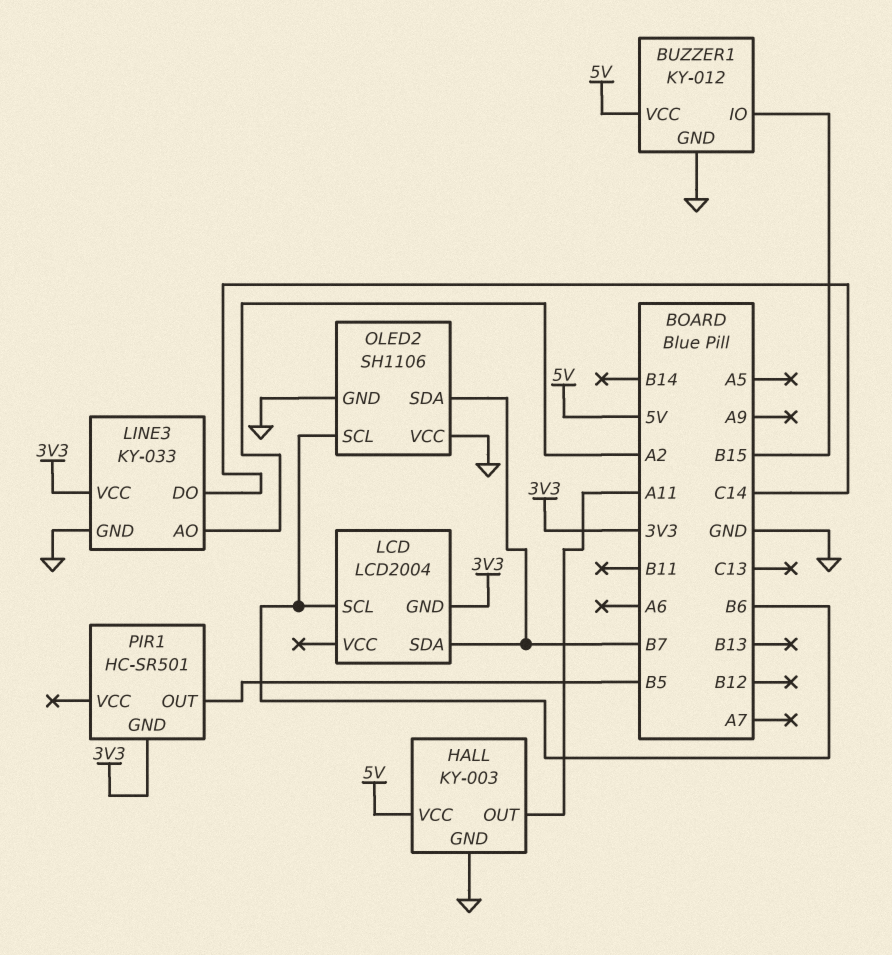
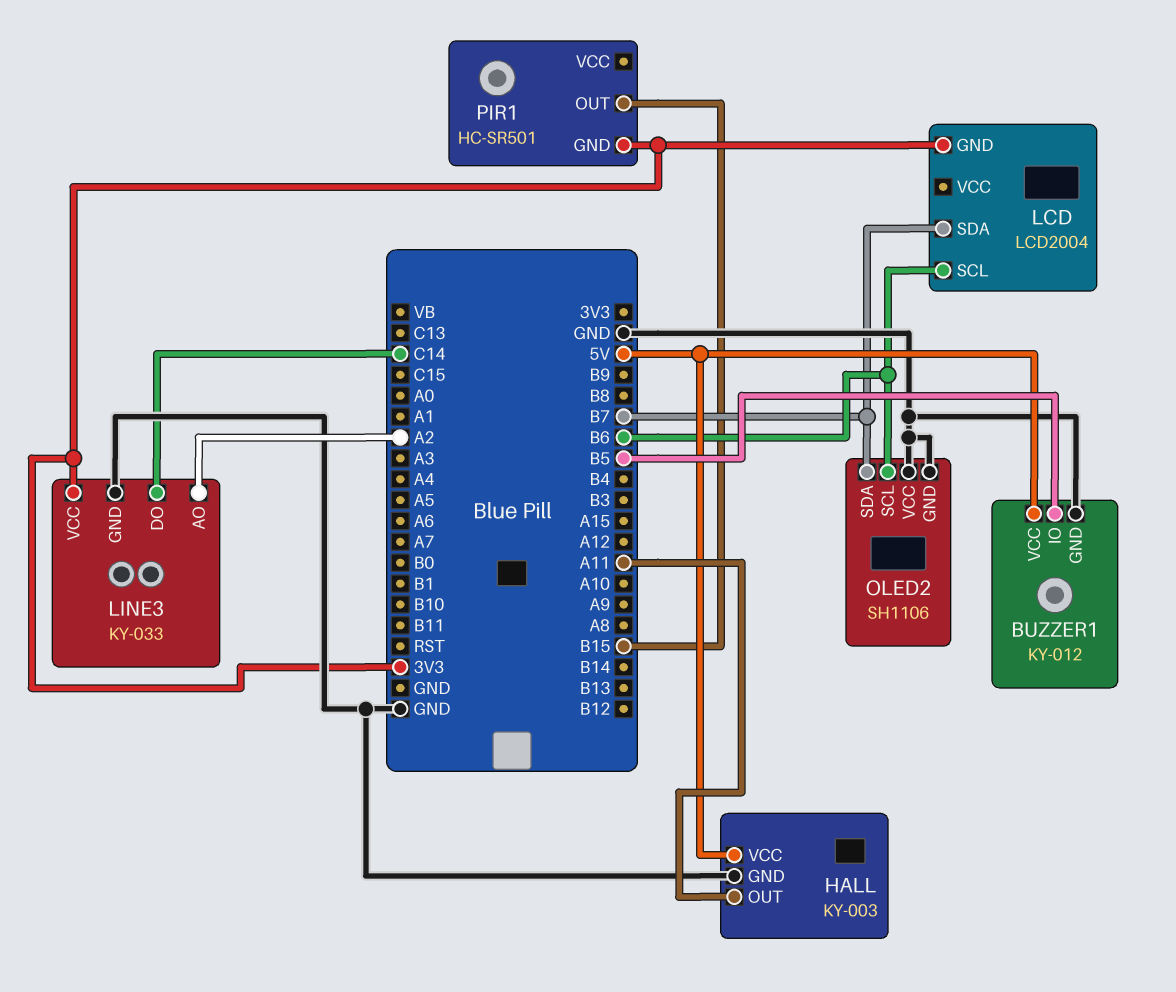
BUZZER1 pin IO: B15 -> B5
PIR1 pin OUT: B5 -> B15

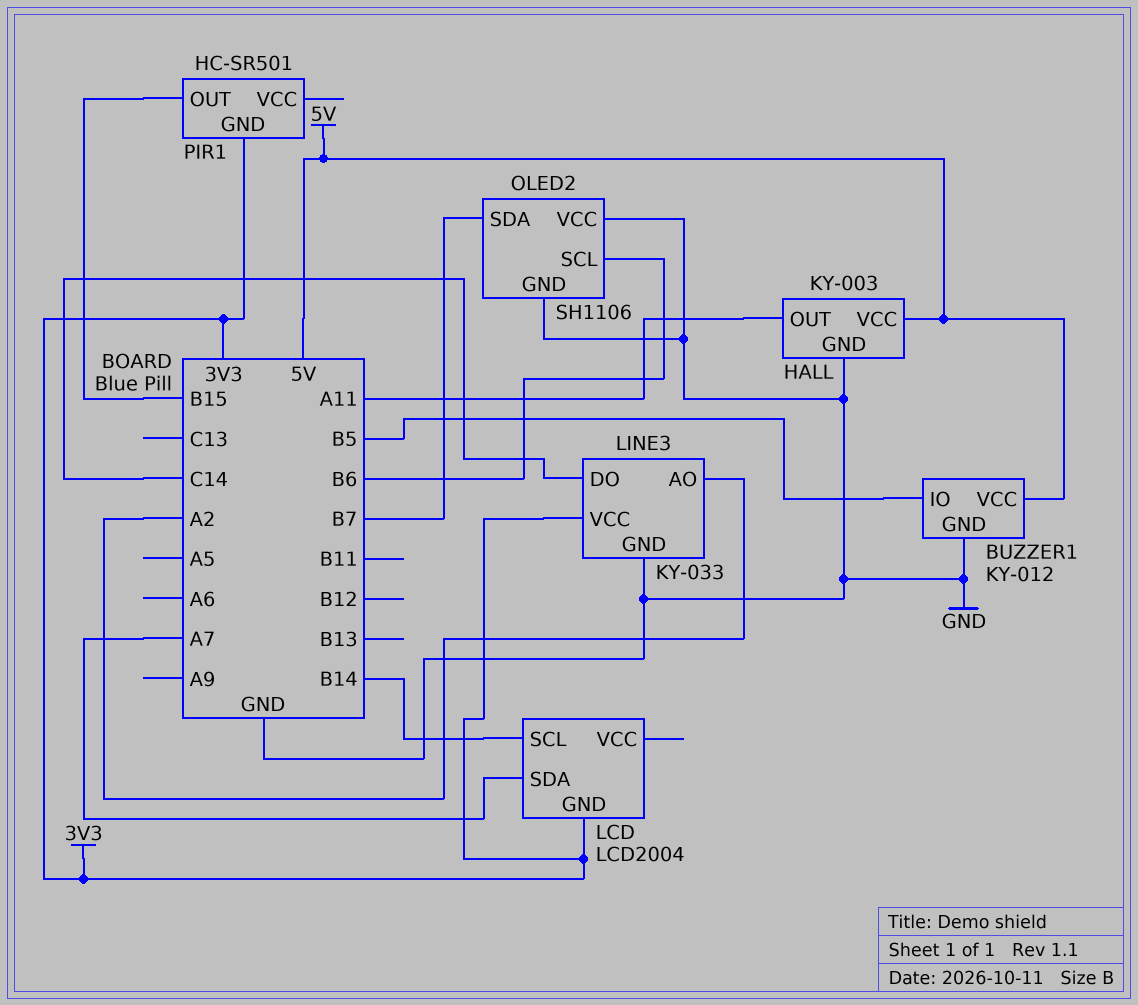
LCD pin SCL: B6 -> B14
LCD pin SDA: B7 -> A7

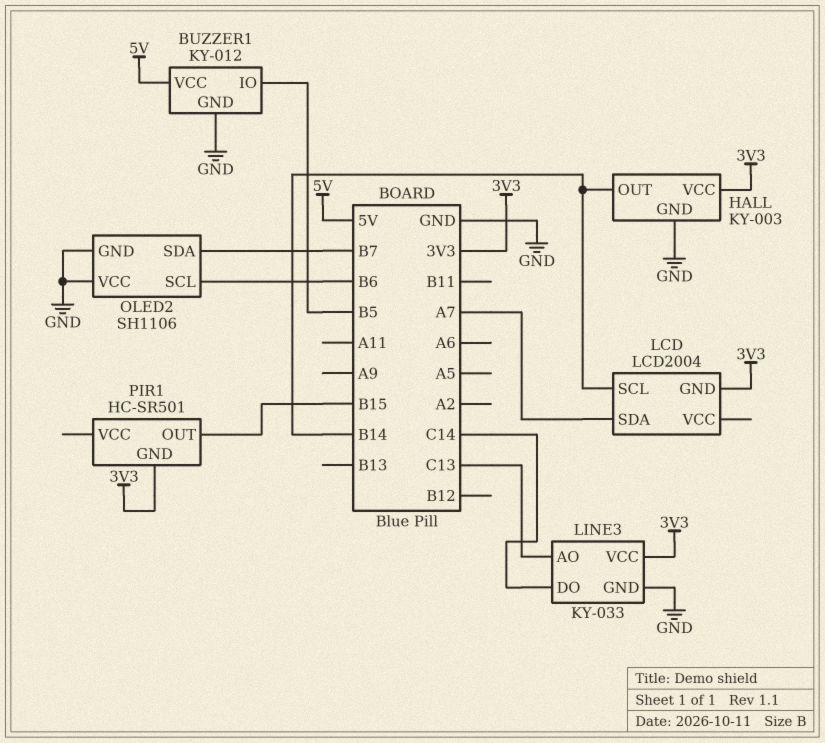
HALL pin OUT: A11 -> B14
HALL pin VCC: 5V -> 3V3
LINE3 pin AO: A2 -> C13

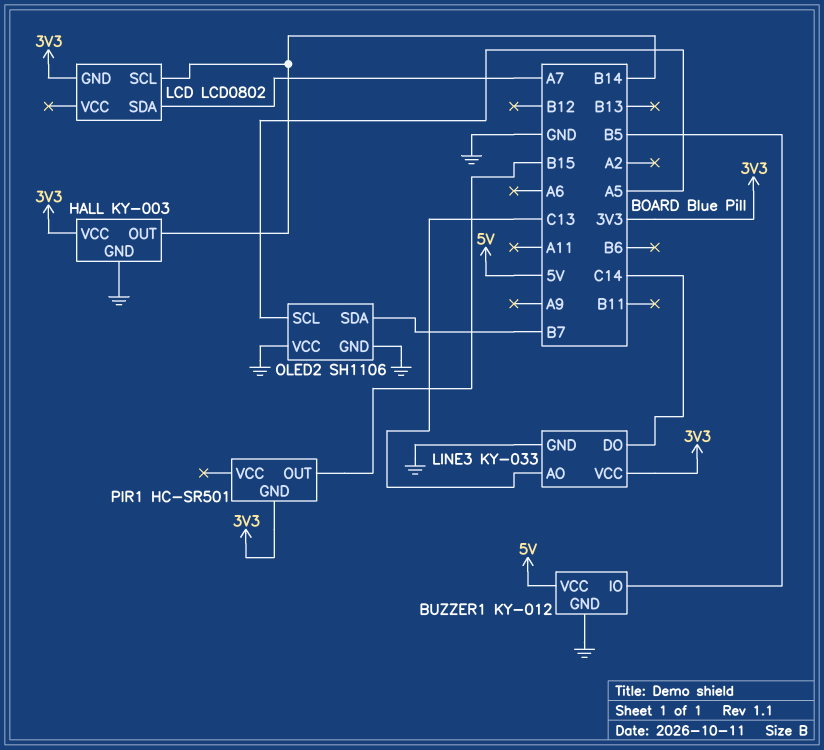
LCD: LCD2004 -> LCD0802
OLED2 pin SCL: B6 -> A5

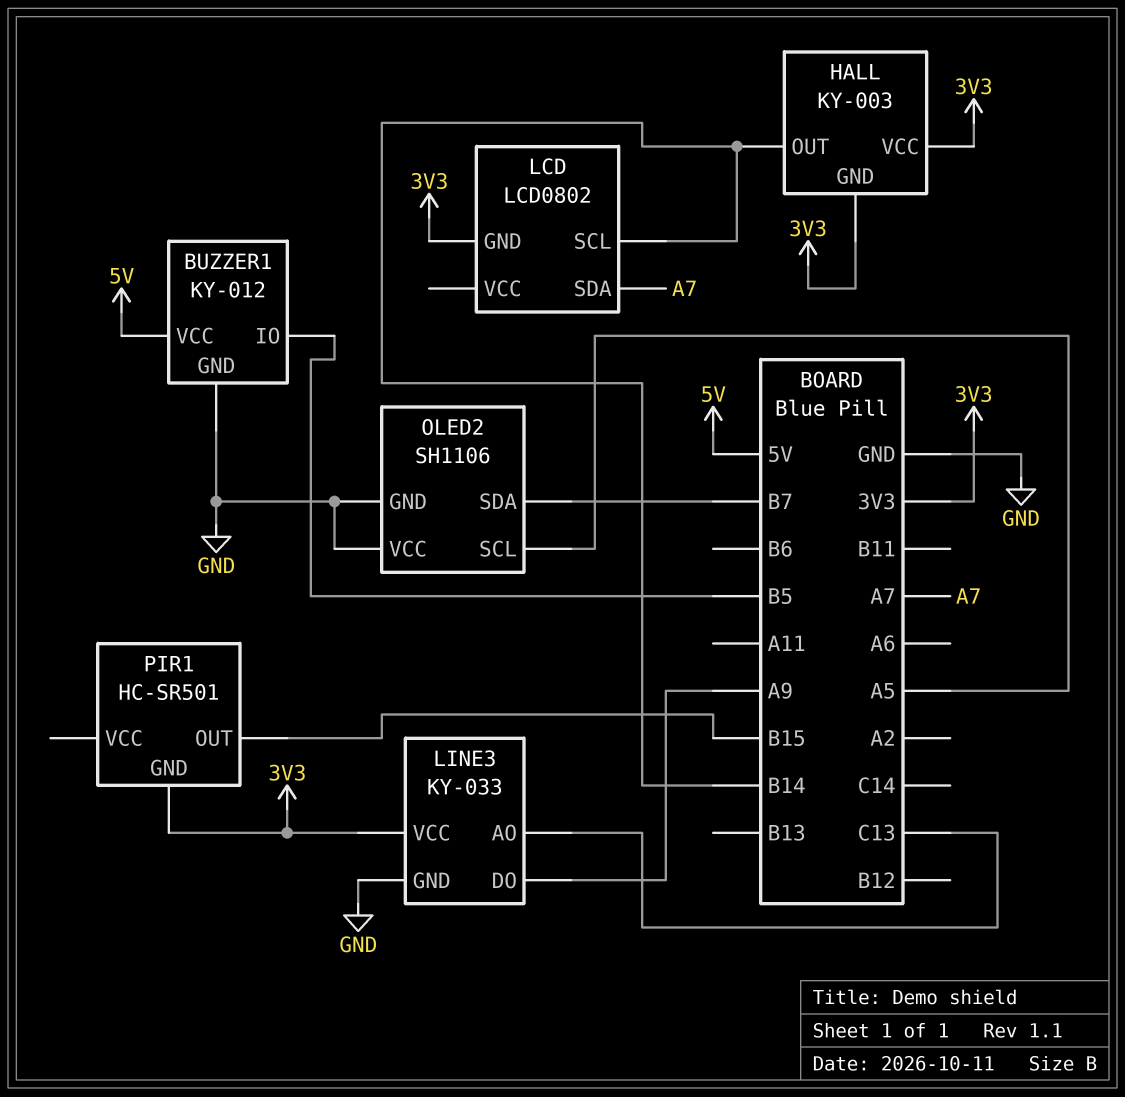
HALL pin GND: GND -> 3V3
LINE3 pin DO: C14 -> A9

